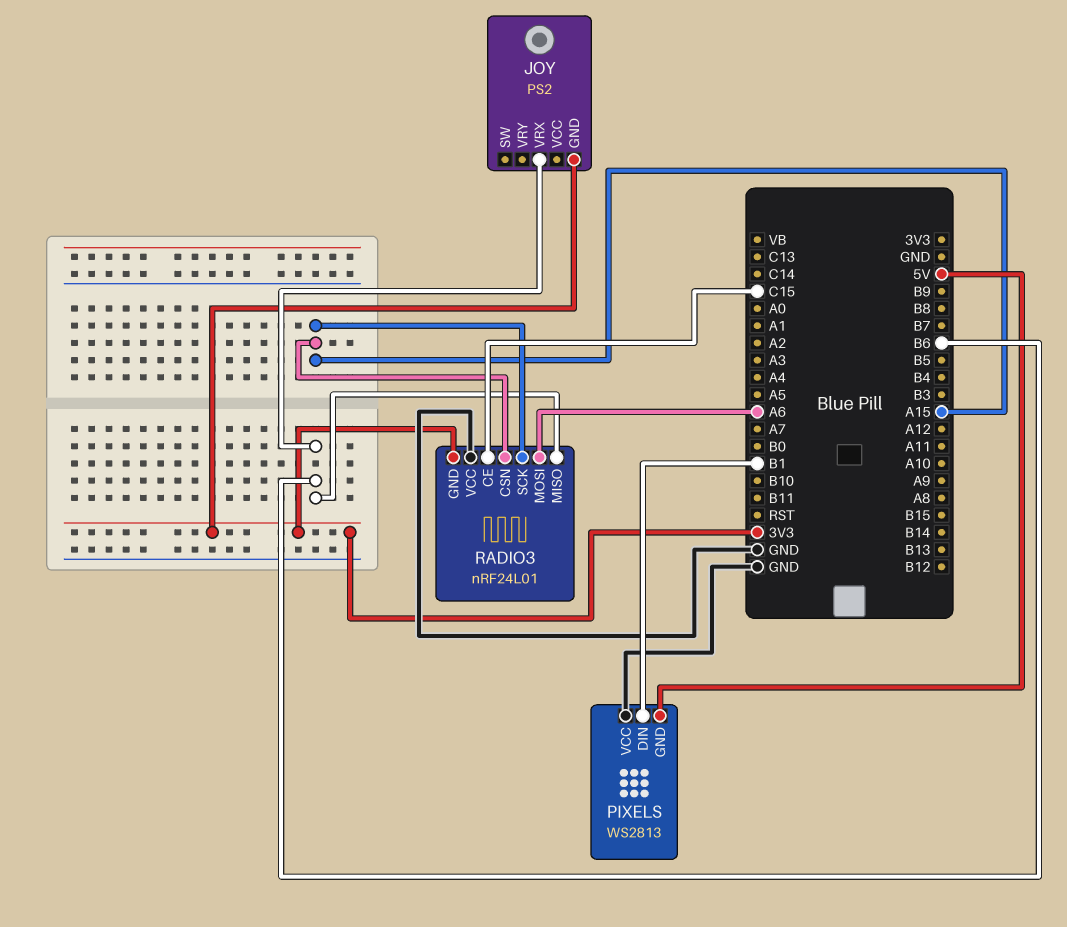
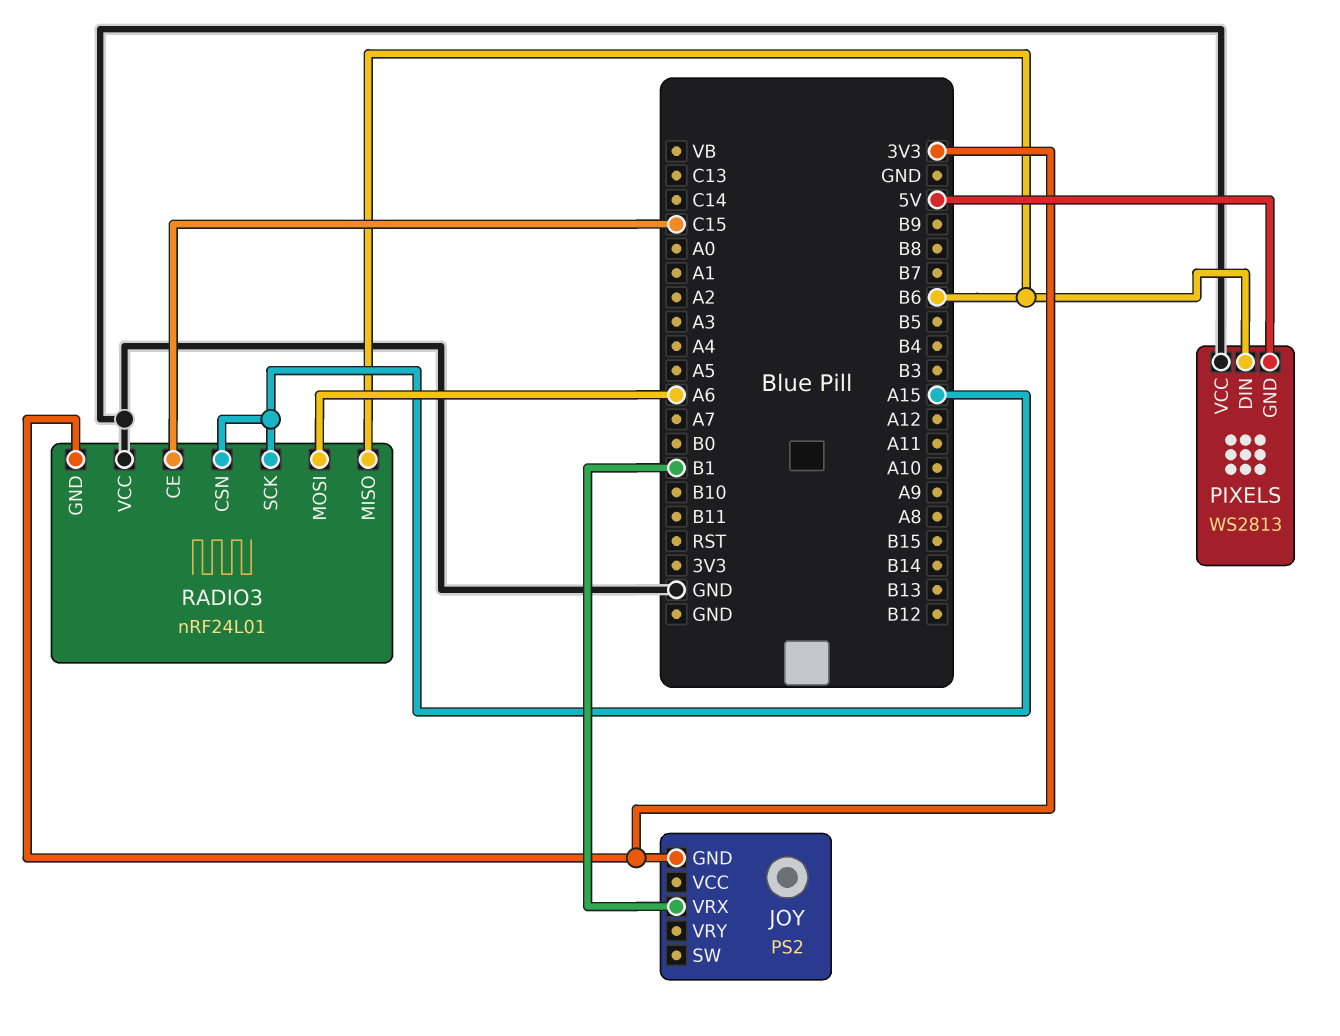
JOY pin VRX: B6 -> B1
PIXELS pin DIN: B1 -> B6

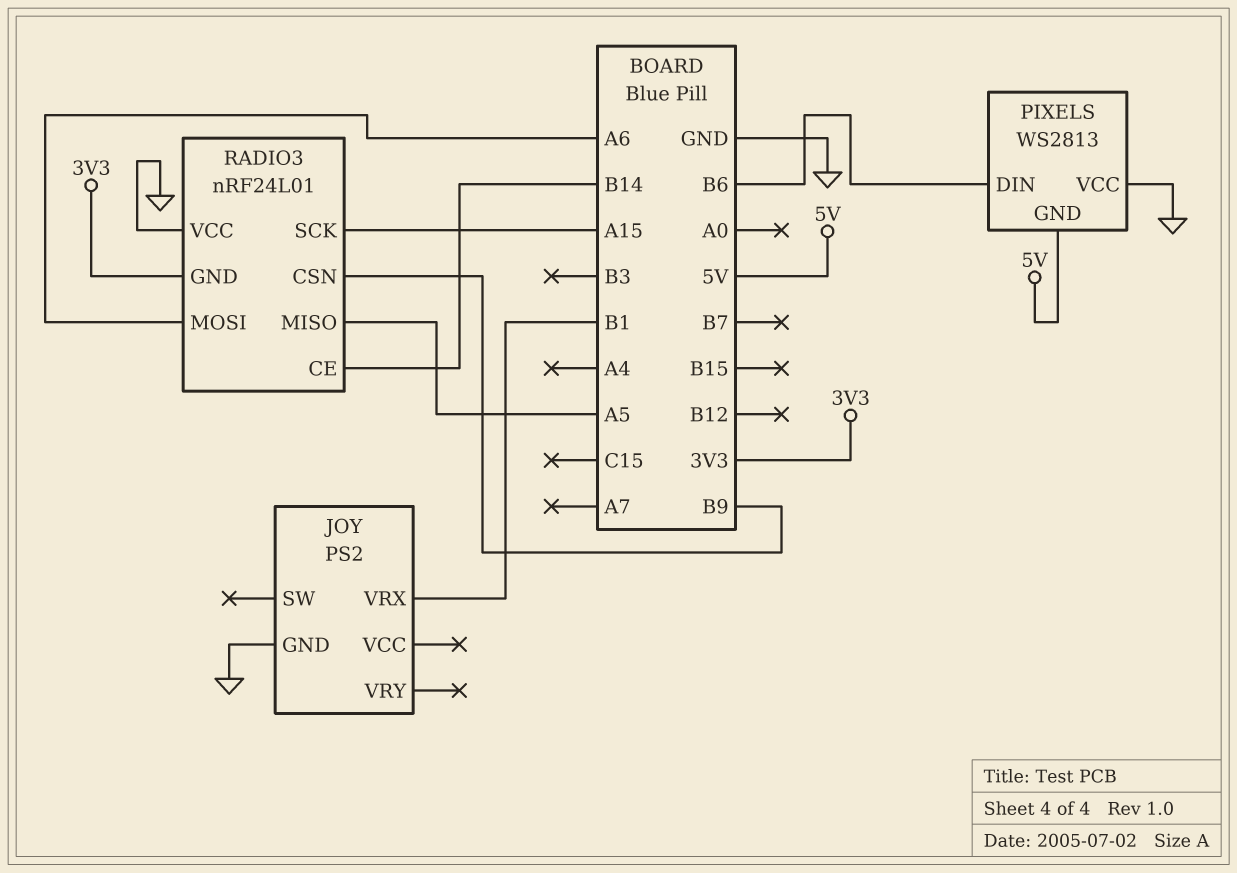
JOY pin GND: 3V3 -> GND
RADIO3 pin CE: C15 -> B14
RADIO3 pin CSN: A15 -> B9
RADIO3 pin MISO: B6 -> A5

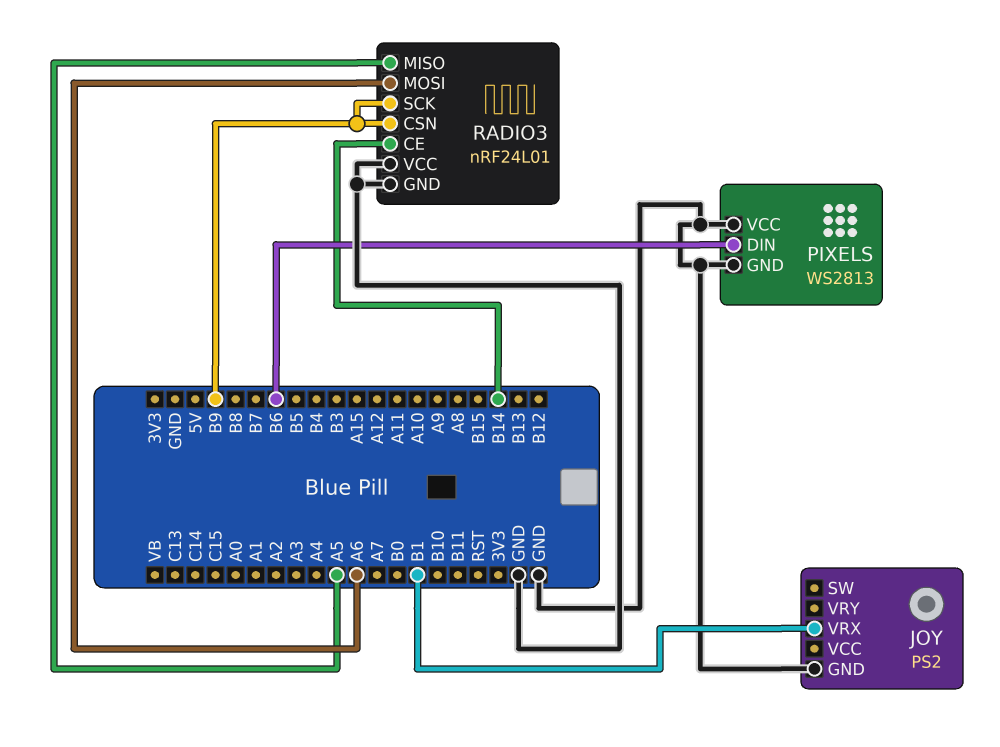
PIXELS pin GND: 5V -> GND
RADIO3 pin GND: 3V3 -> GND
RADIO3 pin SCK: A15 -> B9

